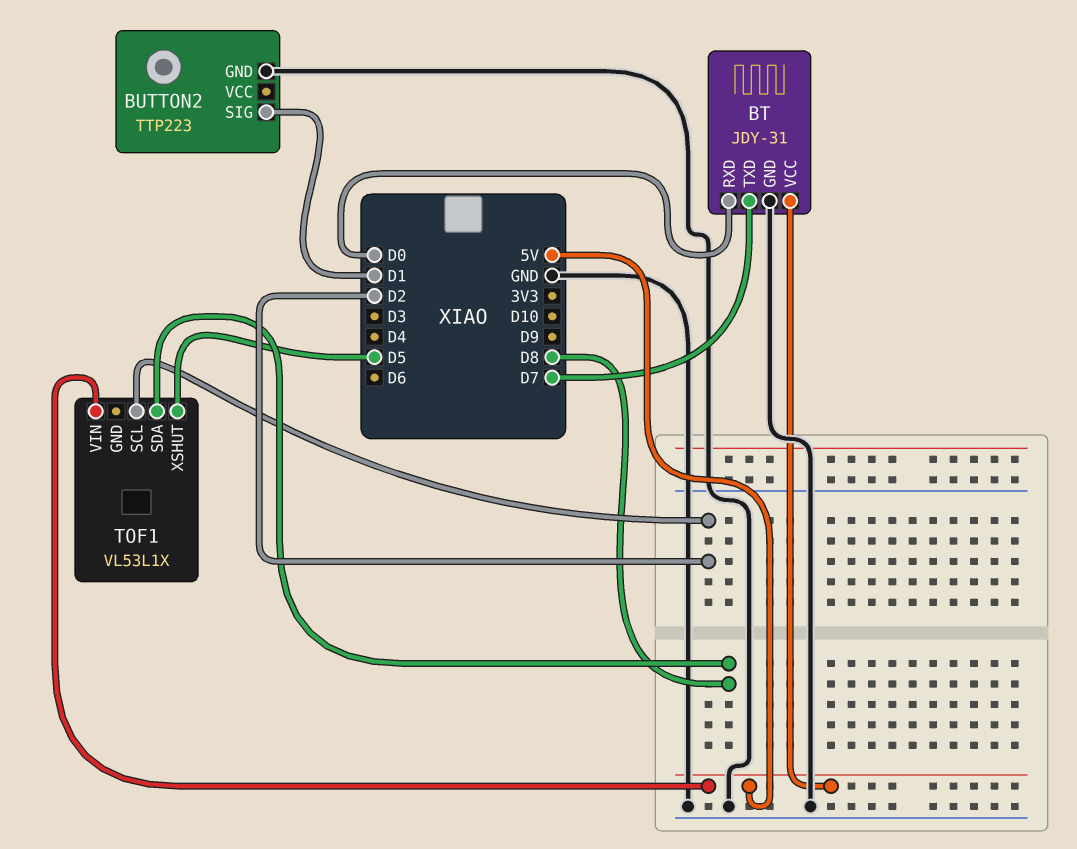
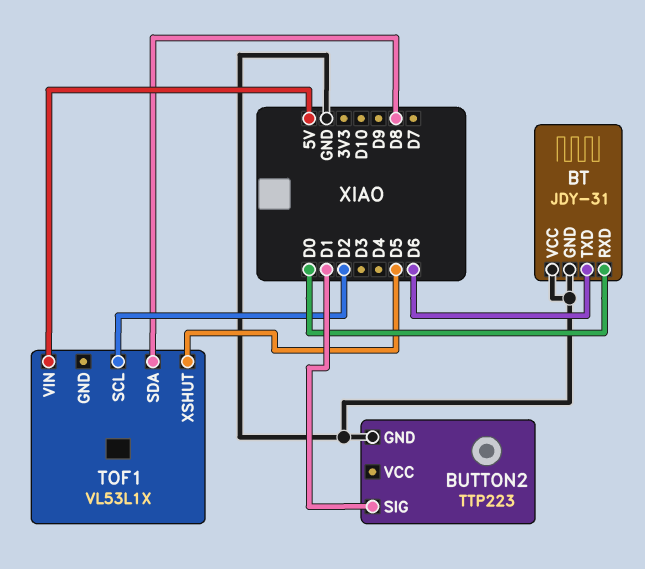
BT pin TXD: D7 -> D6
BT pin VCC: 5V -> GND

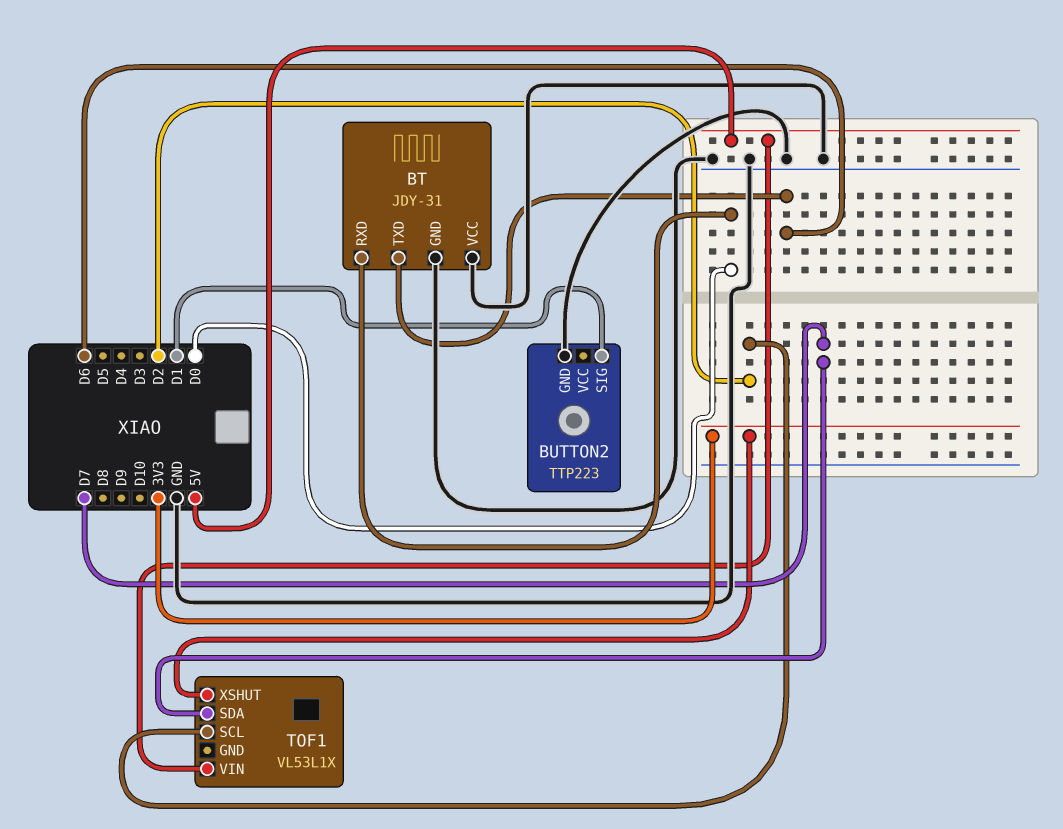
TOF1 pin SDA: D8 -> D7
TOF1 pin XSHUT: D5 -> 3V3

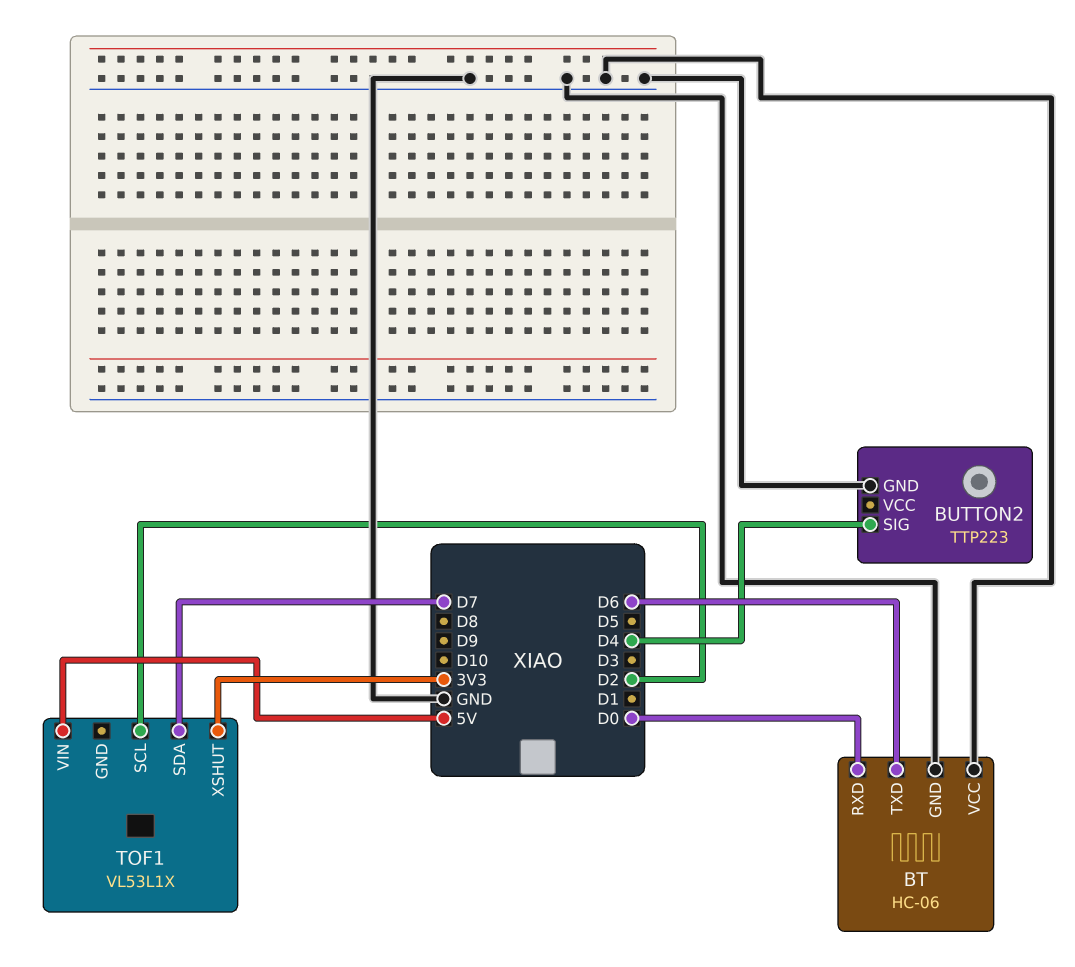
BT: JDY-31 -> HC-06
BUTTON2 pin SIG: D1 -> D4

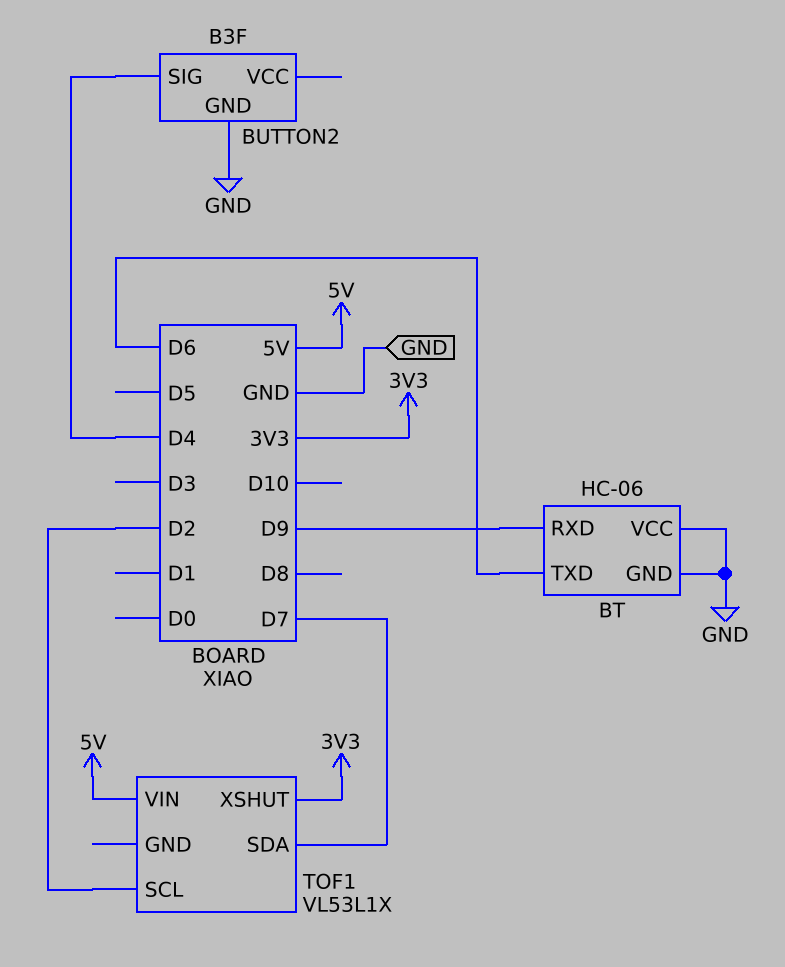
BT pin RXD: D0 -> D9
BUTTON2: TTP223 -> B3F

